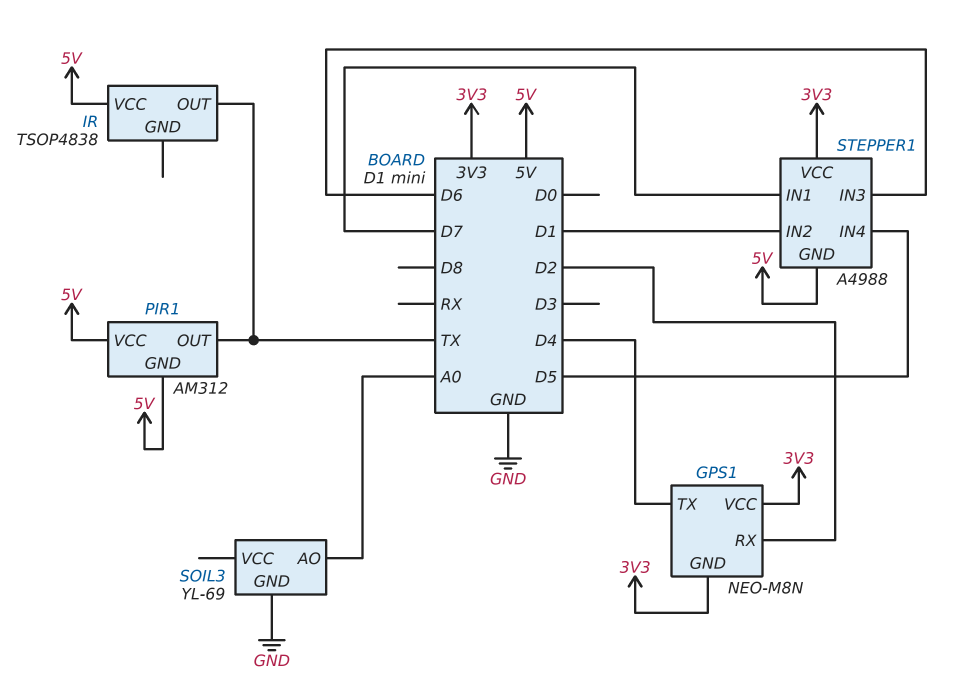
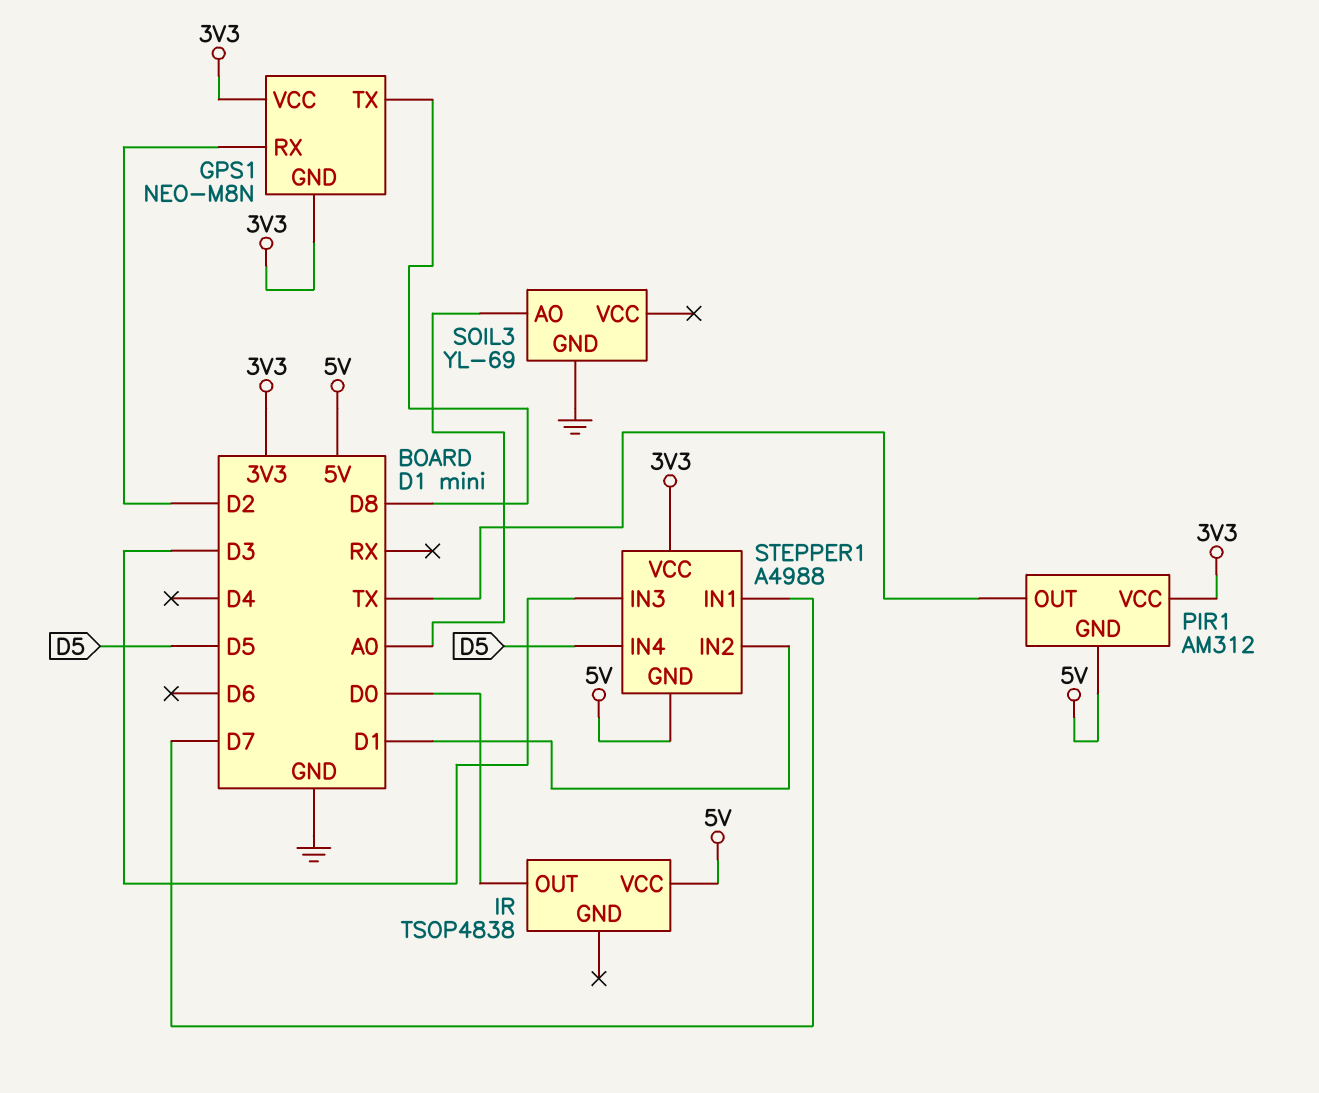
GPS1 pin TX: D4 -> D8
IR pin OUT: TX -> D0
PIR1 pin VCC: 5V -> 3V3
STEPPER1 pin IN3: D6 -> D3

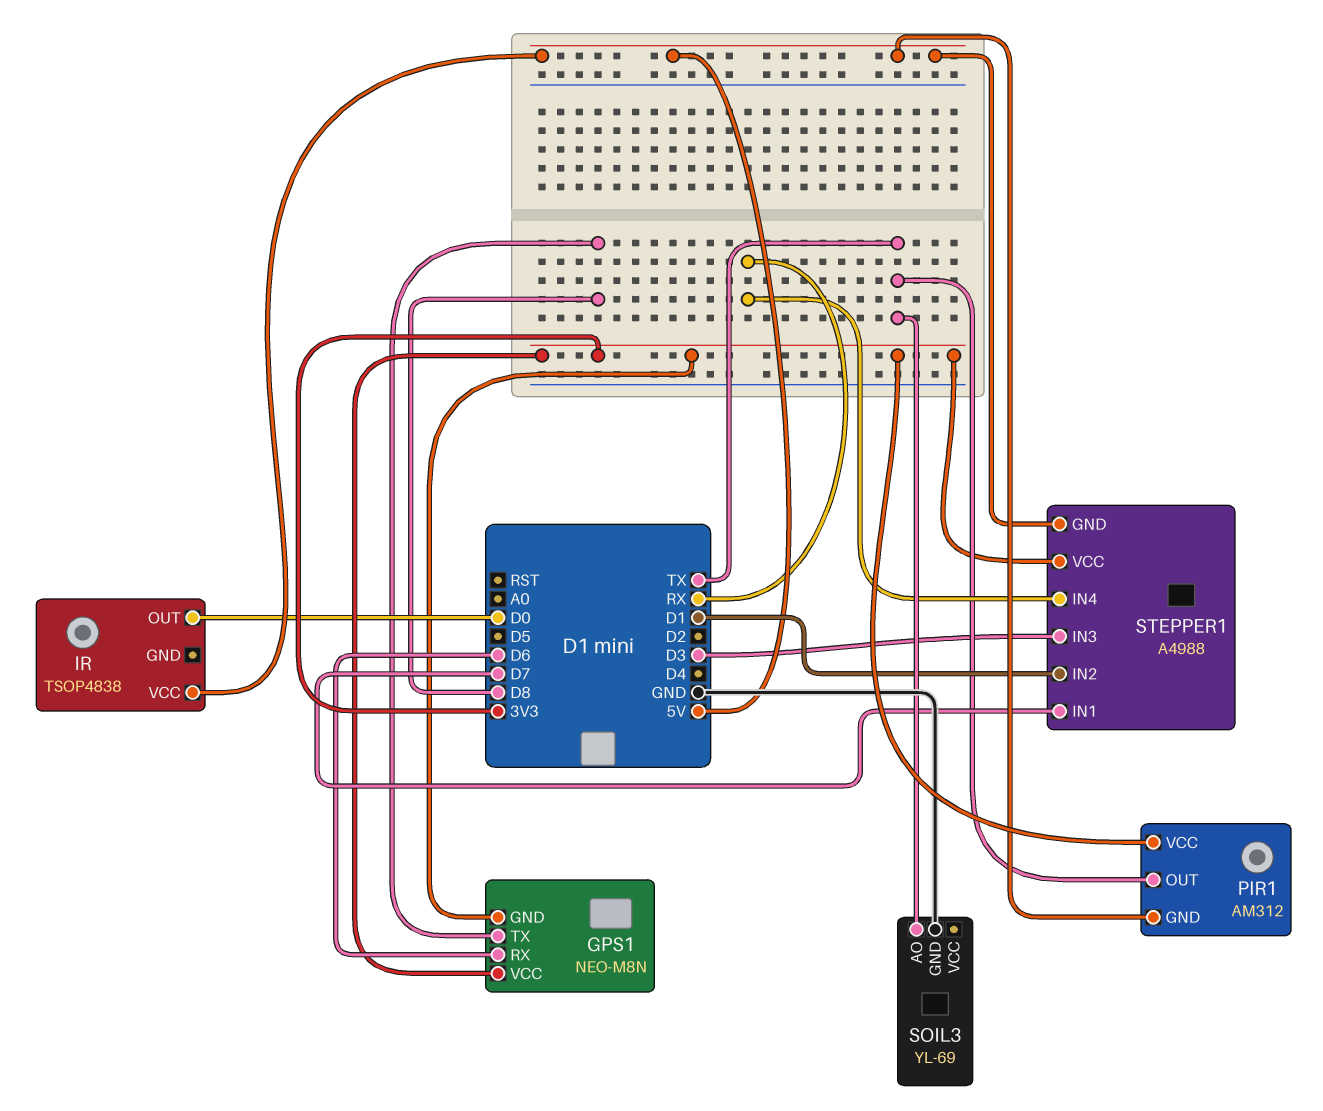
GPS1 pin RX: D2 -> D6
SOIL3 pin AO: A0 -> TX
STEPPER1 pin IN4: D5 -> RX

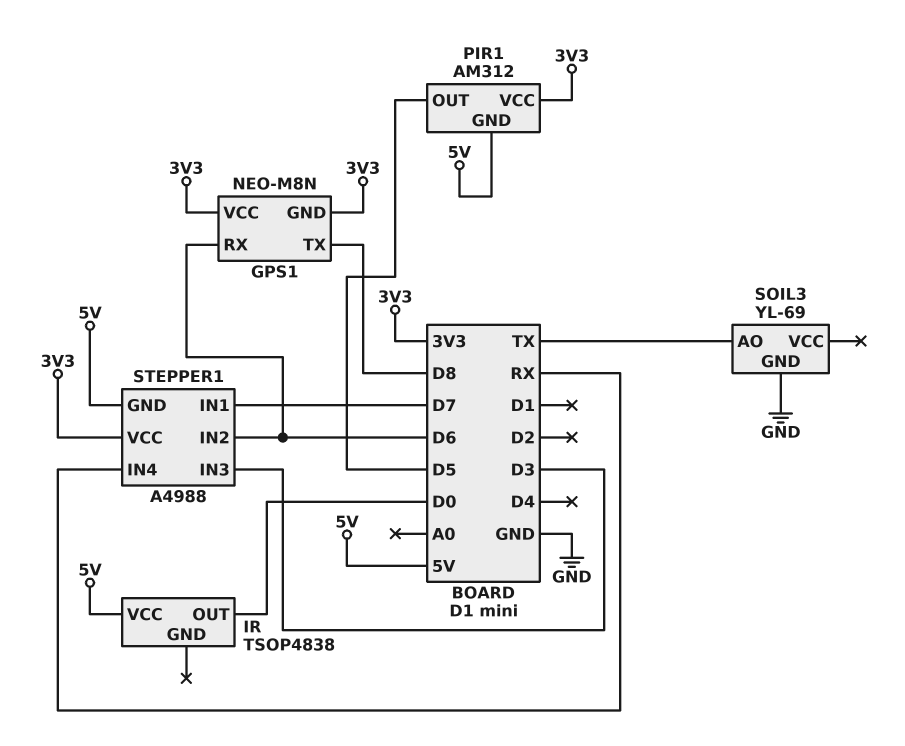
PIR1 pin OUT: TX -> D5
STEPPER1 pin IN2: D1 -> D6

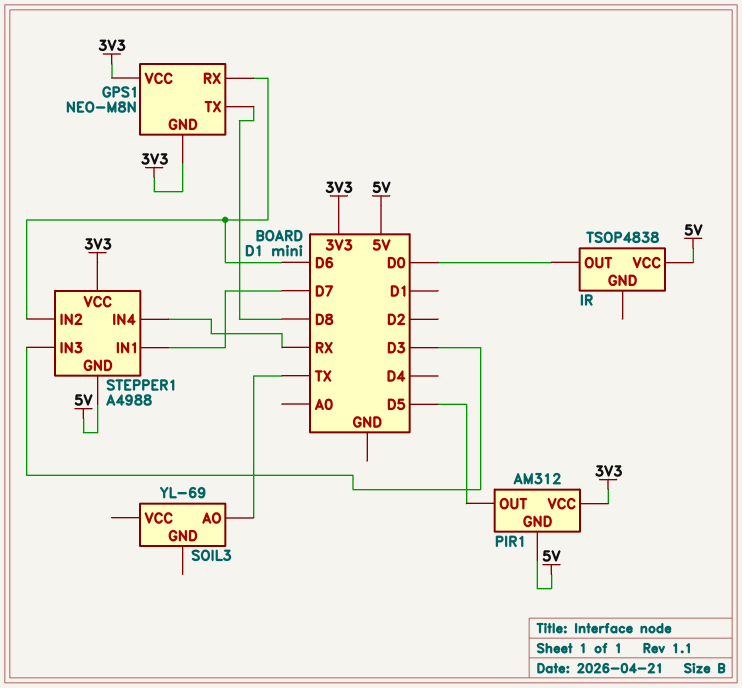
SOIL3 pin GND: GND -> none

